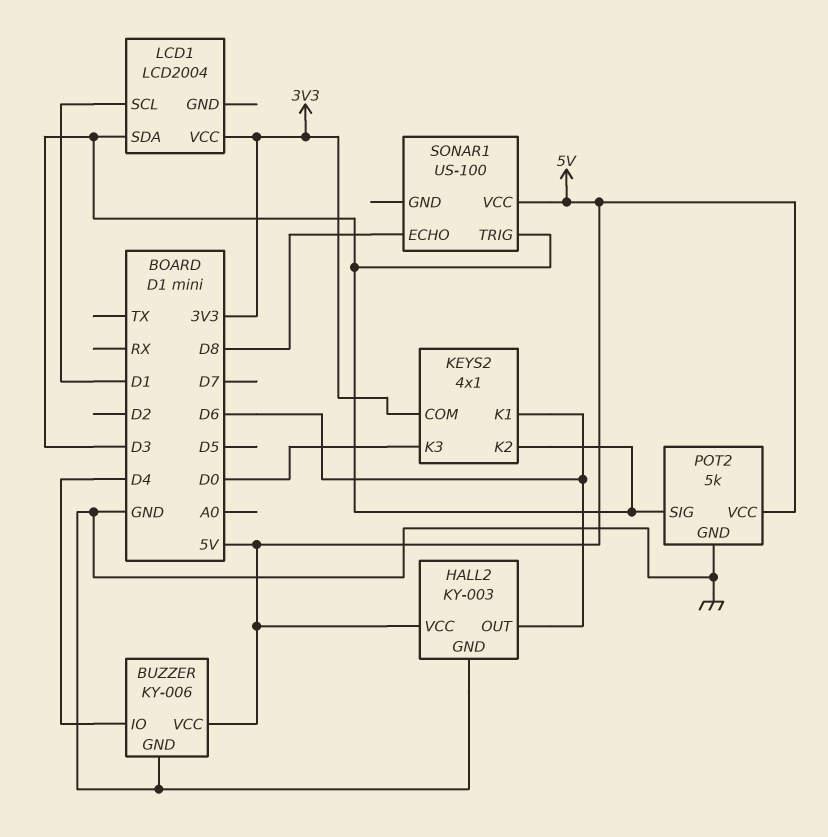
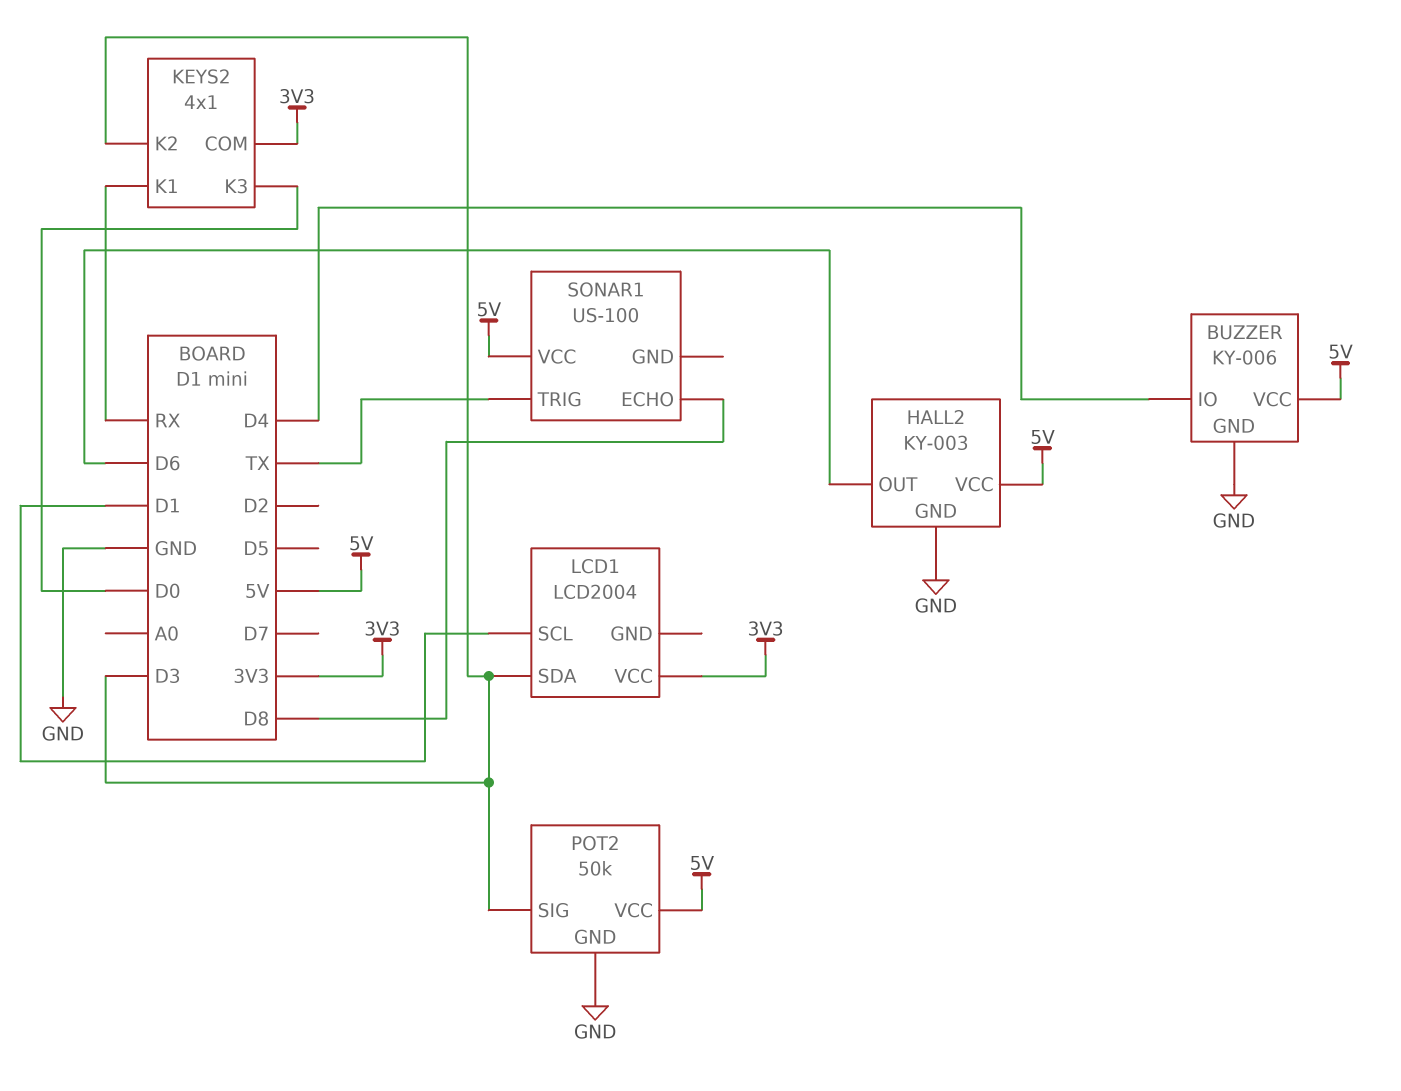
KEYS2 pin K1: D6 -> RX
POT2: 5k -> 50k
SONAR1 pin TRIG: D3 -> TX

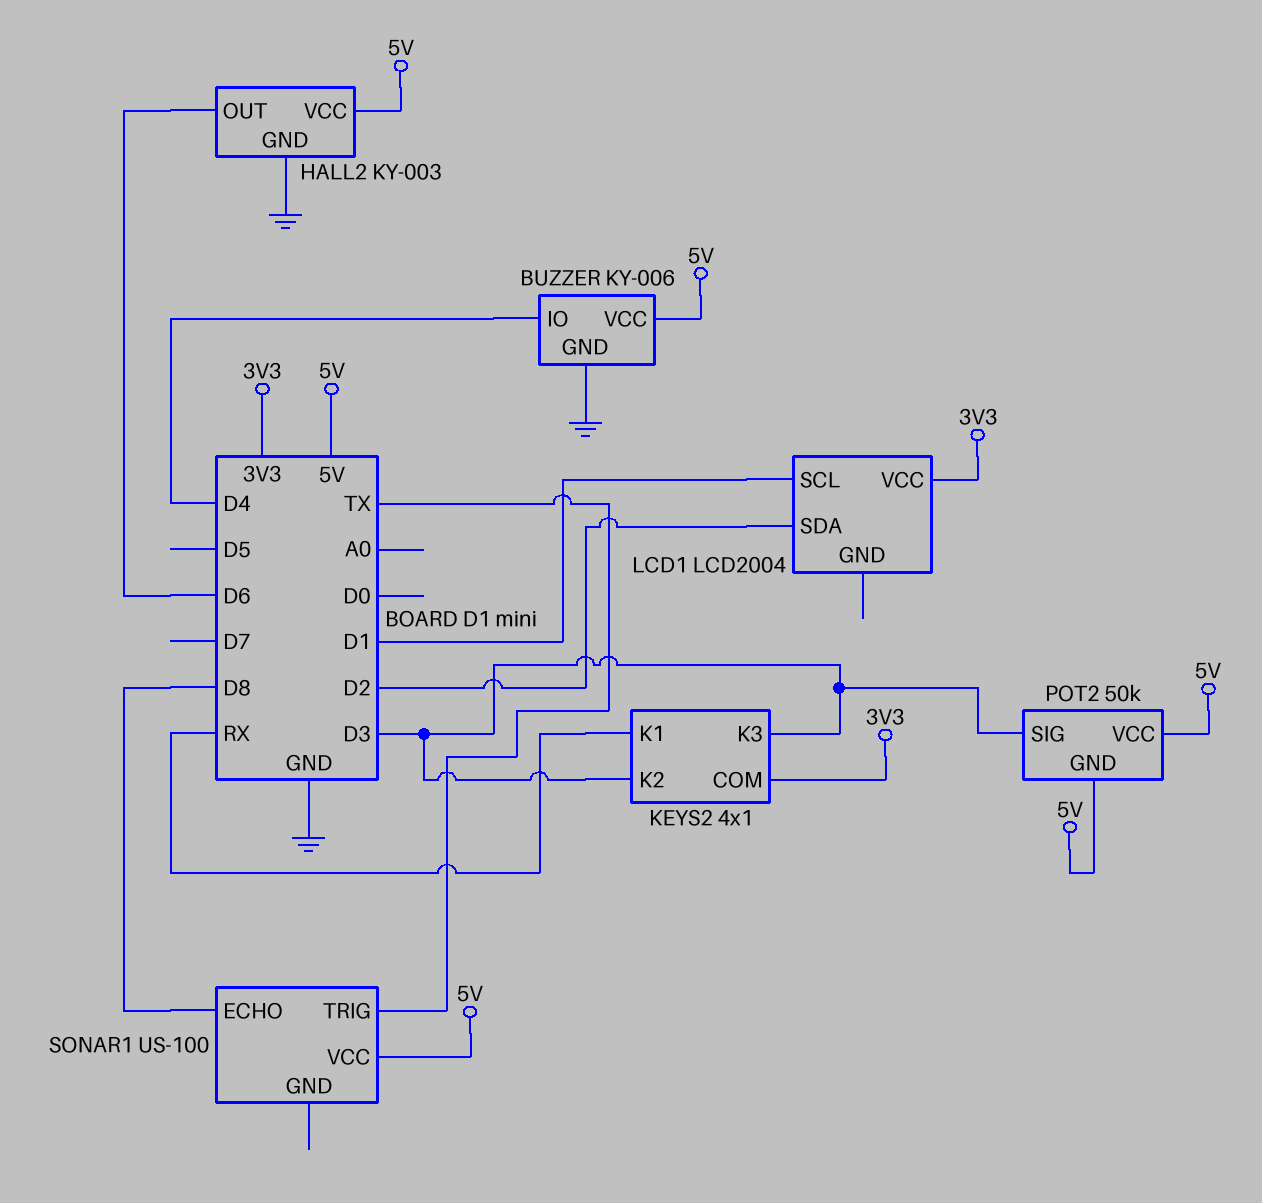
KEYS2 pin K3: D0 -> D3
LCD1 pin SDA: D3 -> D2
POT2 pin GND: GND -> 5V

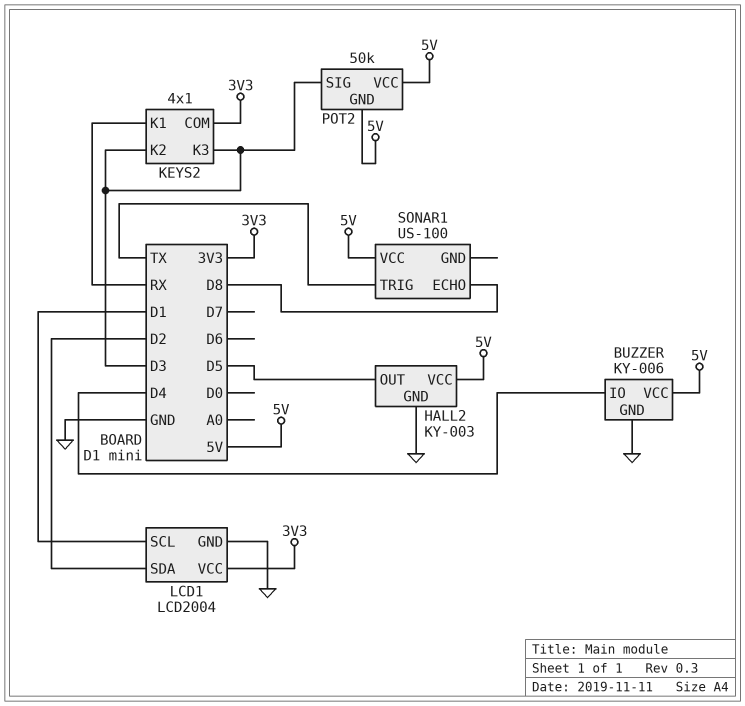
HALL2 pin OUT: D6 -> D5
LCD1 pin GND: none -> GND

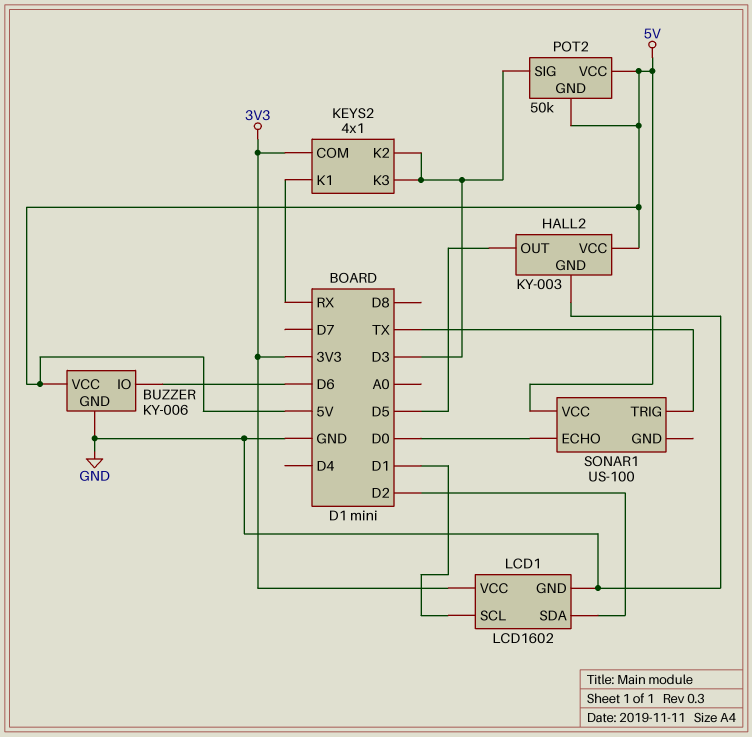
BUZZER pin IO: D4 -> D6
LCD1: LCD2004 -> LCD1602
SONAR1 pin ECHO: D8 -> D0

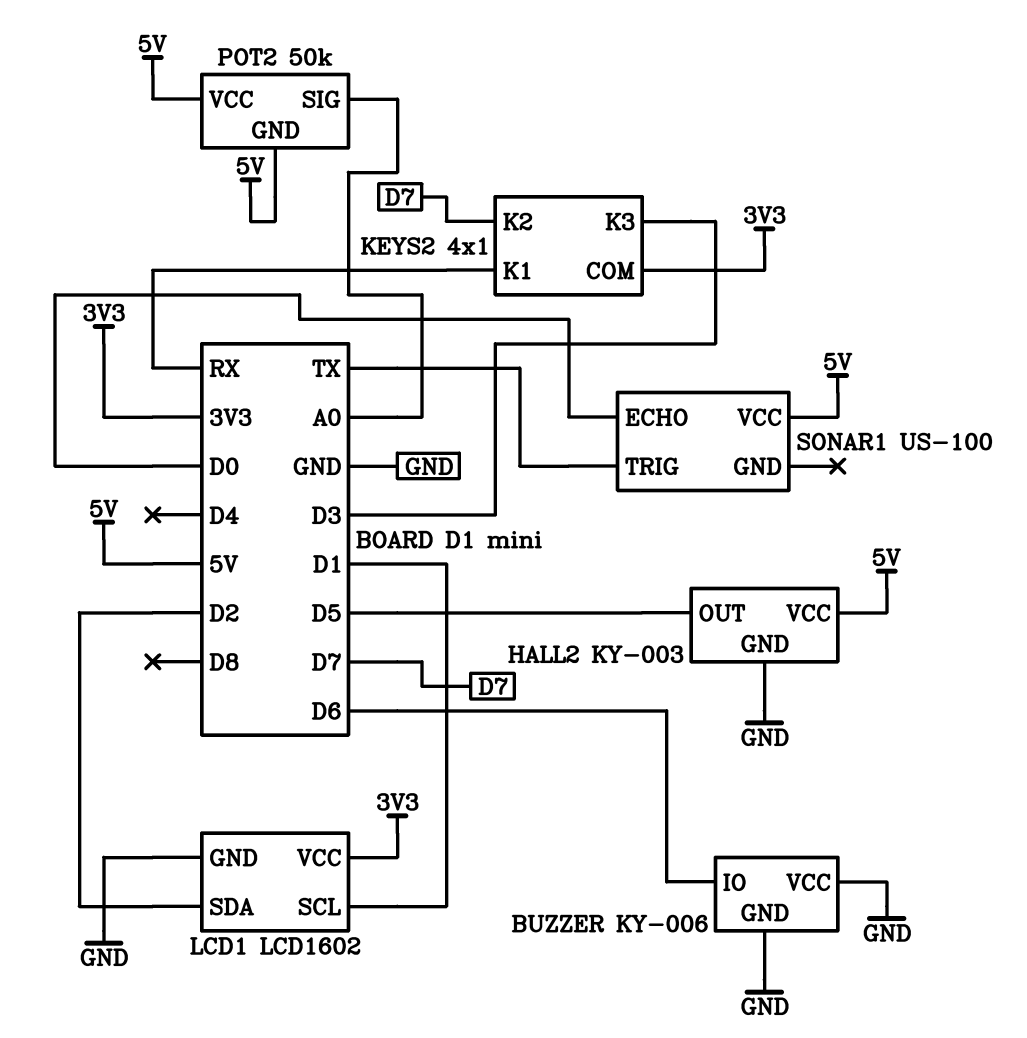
BUZZER pin VCC: 5V -> GND
KEYS2 pin K2: D3 -> D7
POT2 pin SIG: D3 -> A0

